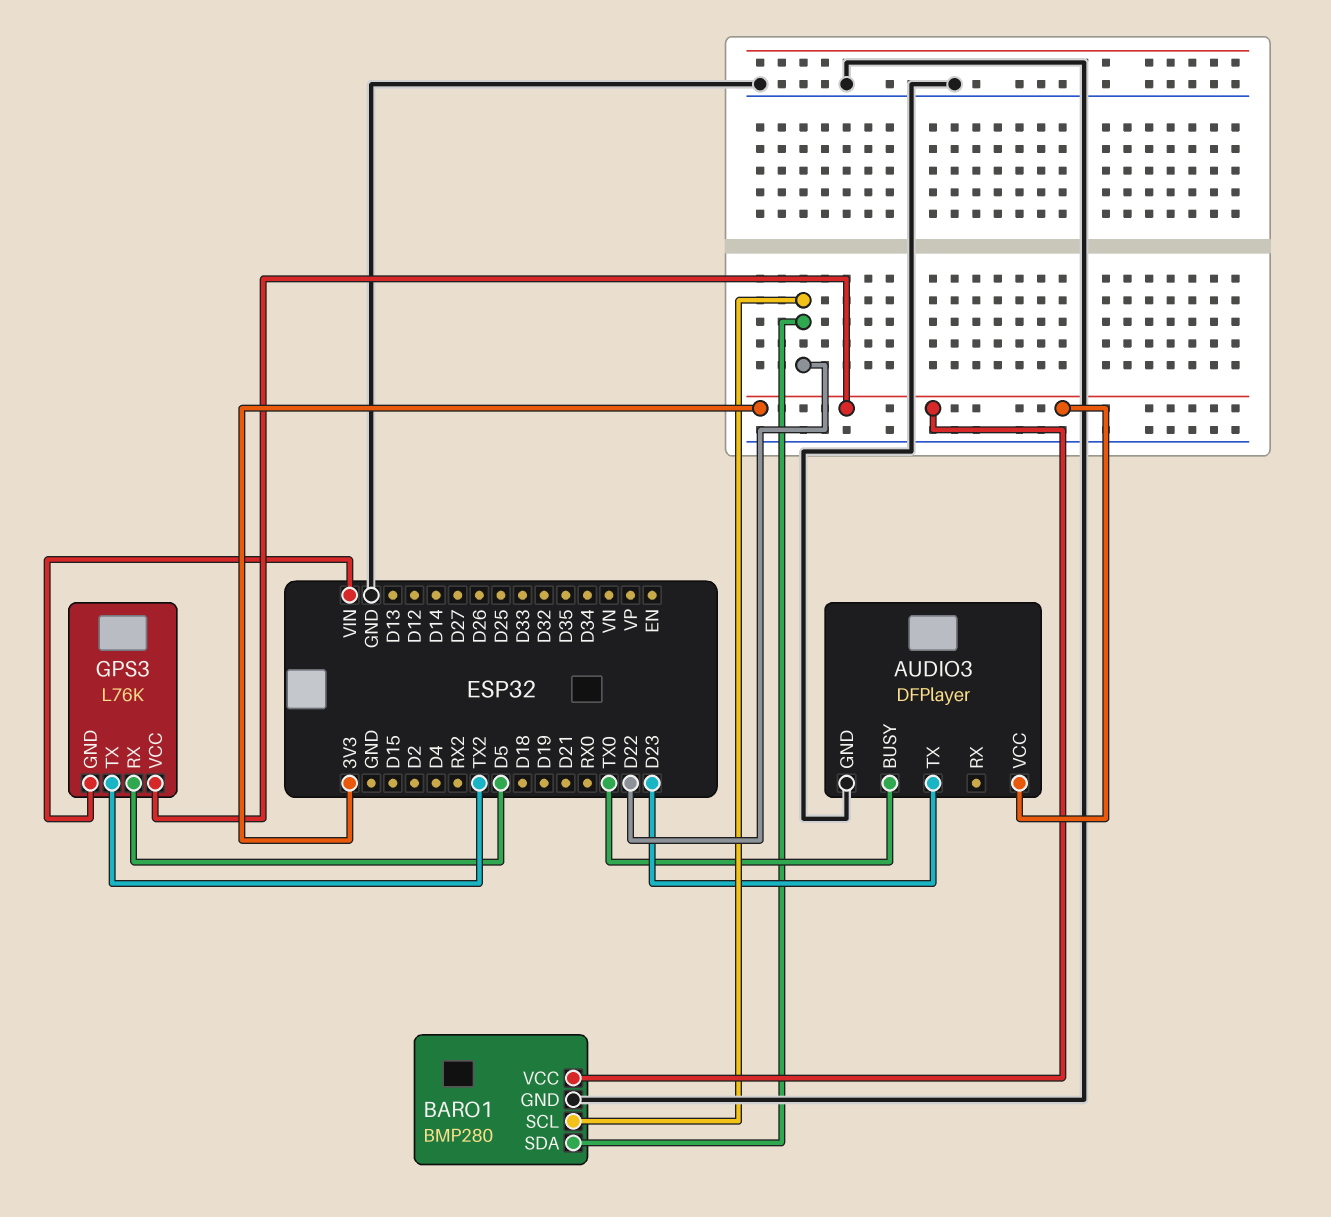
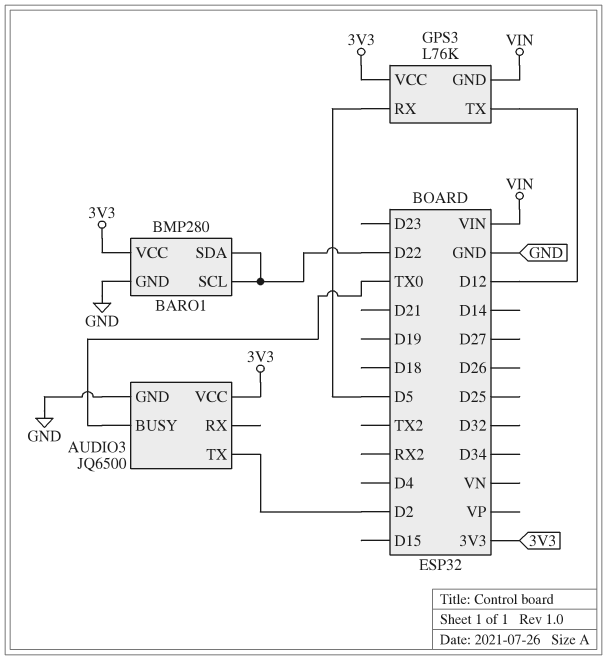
AUDIO3: DFPlayer -> JQ6500
AUDIO3 pin TX: D23 -> D2
GPS3 pin TX: TX2 -> D12

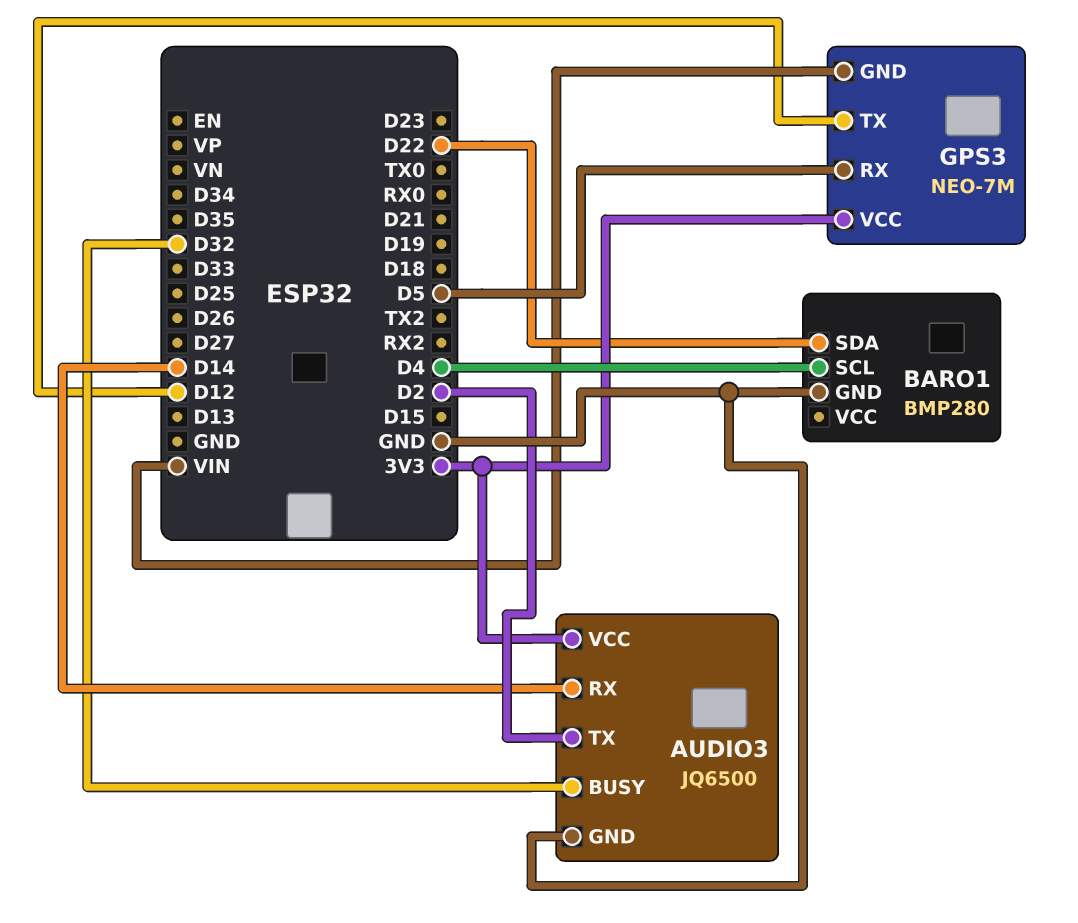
AUDIO3 pin BUSY: TX0 -> D32
AUDIO3 pin RX: none -> D14
BARO1 pin SCL: D22 -> D4
BARO1 pin VCC: 3V3 -> none
GPS3: L76K -> NEO-7M

